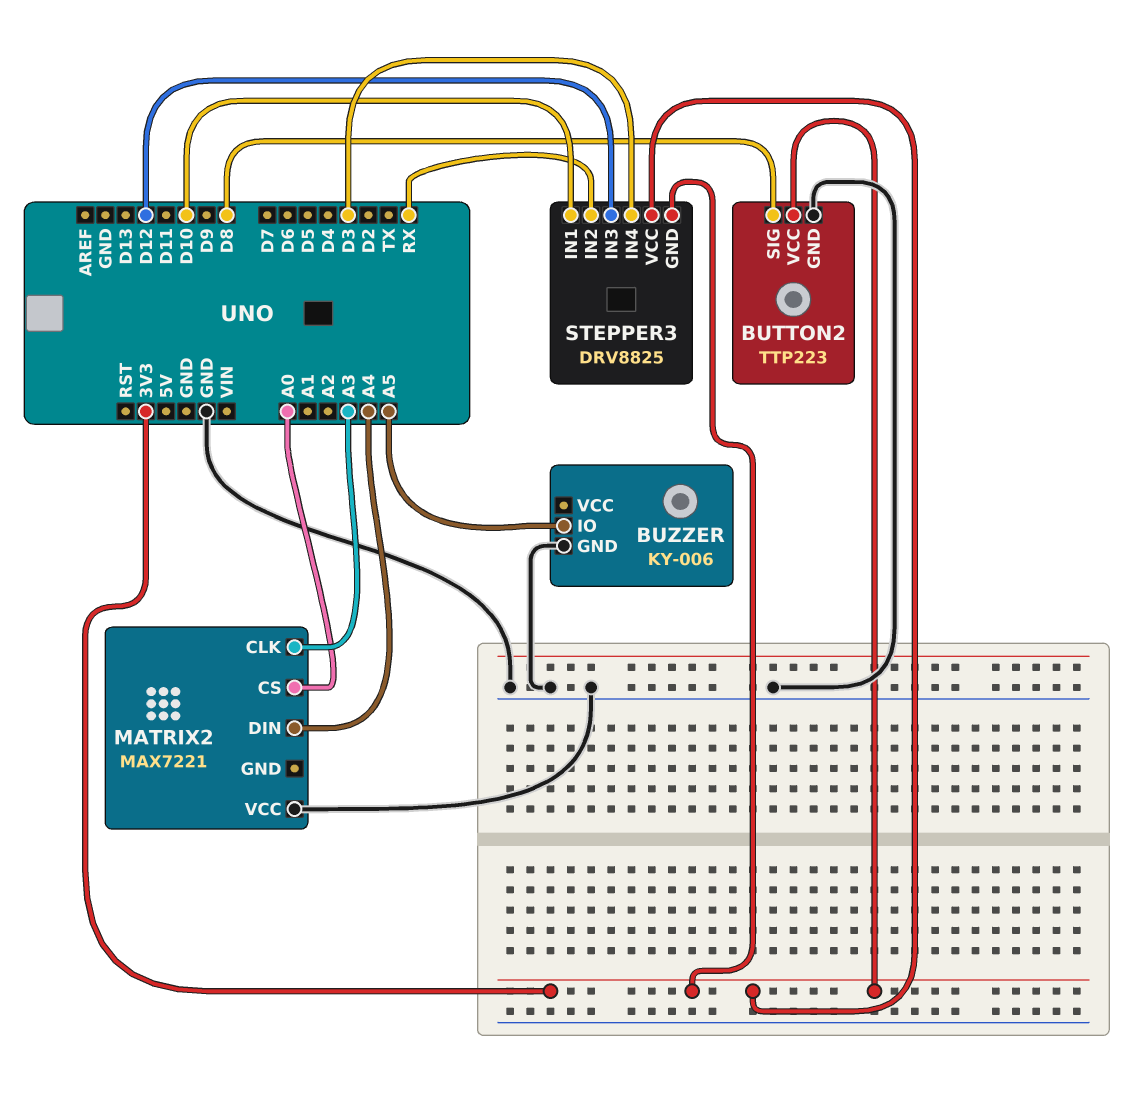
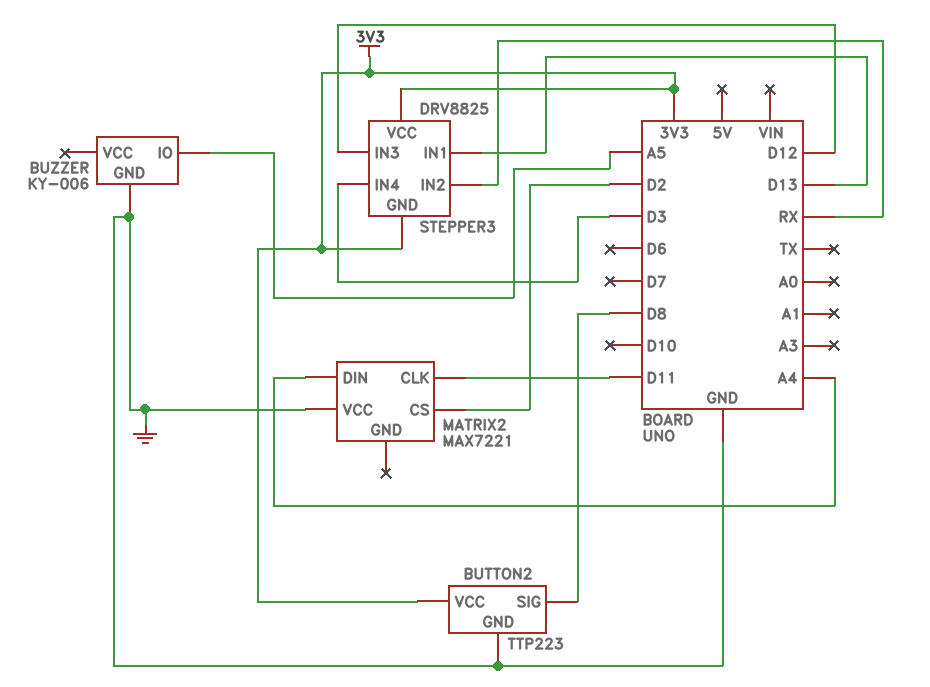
MATRIX2 pin CLK: A3 -> D11
MATRIX2 pin CS: A0 -> D2
STEPPER3 pin IN1: D10 -> D13

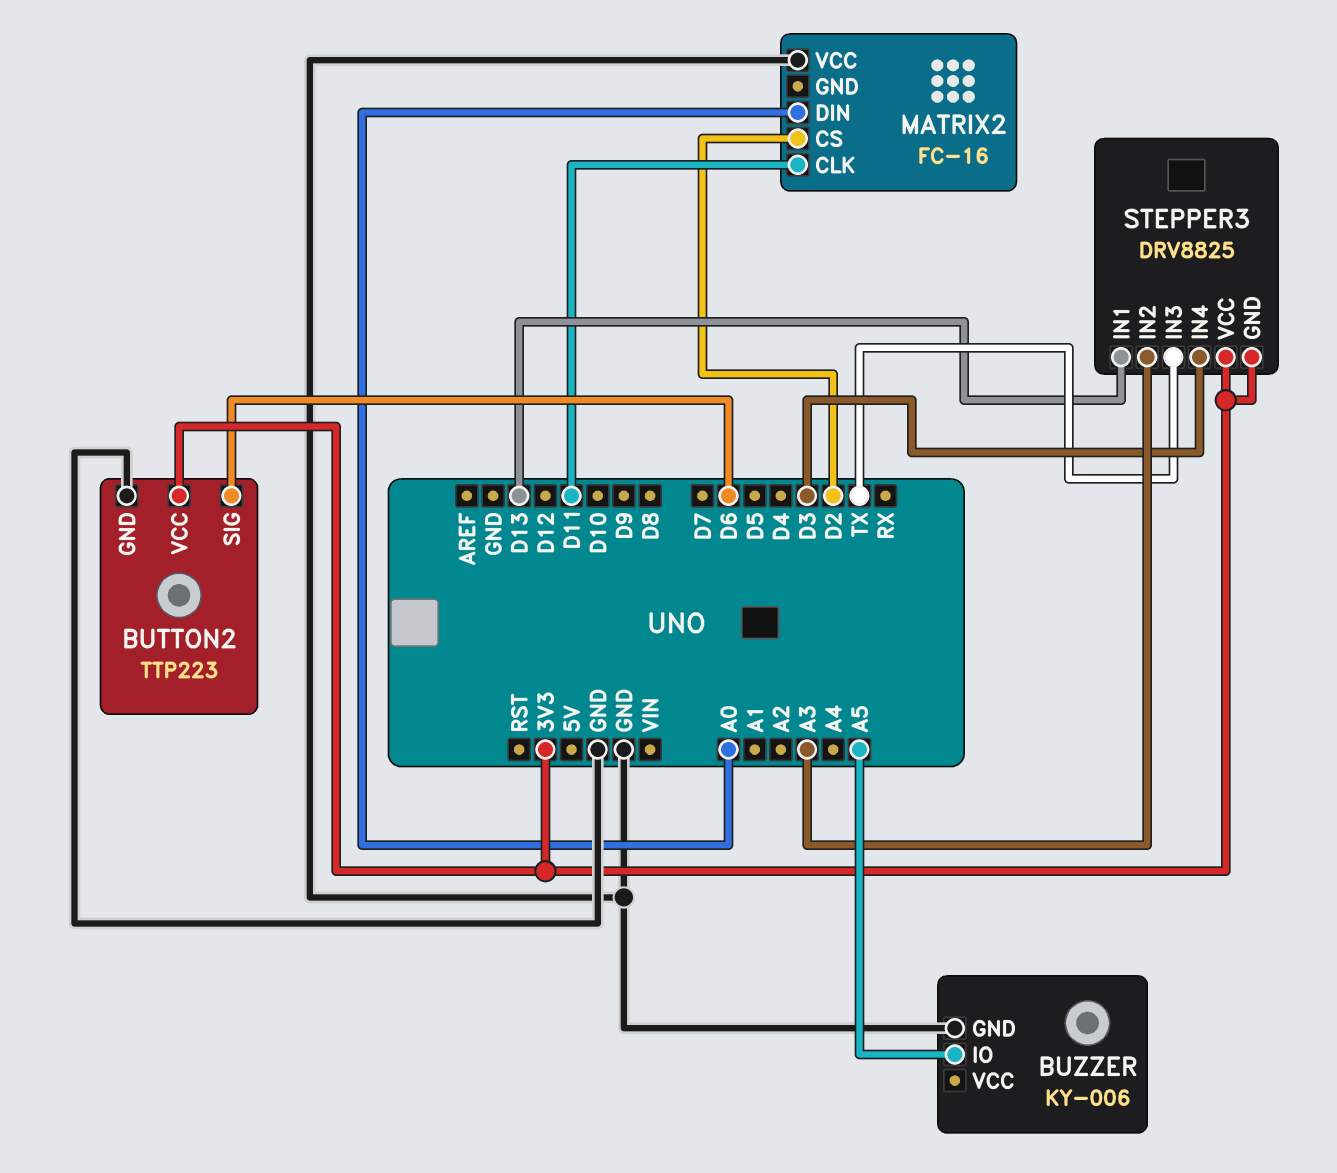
BUTTON2 pin SIG: D8 -> D6
MATRIX2: MAX7221 -> FC-16
MATRIX2 pin DIN: A4 -> A0
STEPPER3 pin IN2: RX -> A3
STEPPER3 pin IN3: D12 -> TX

